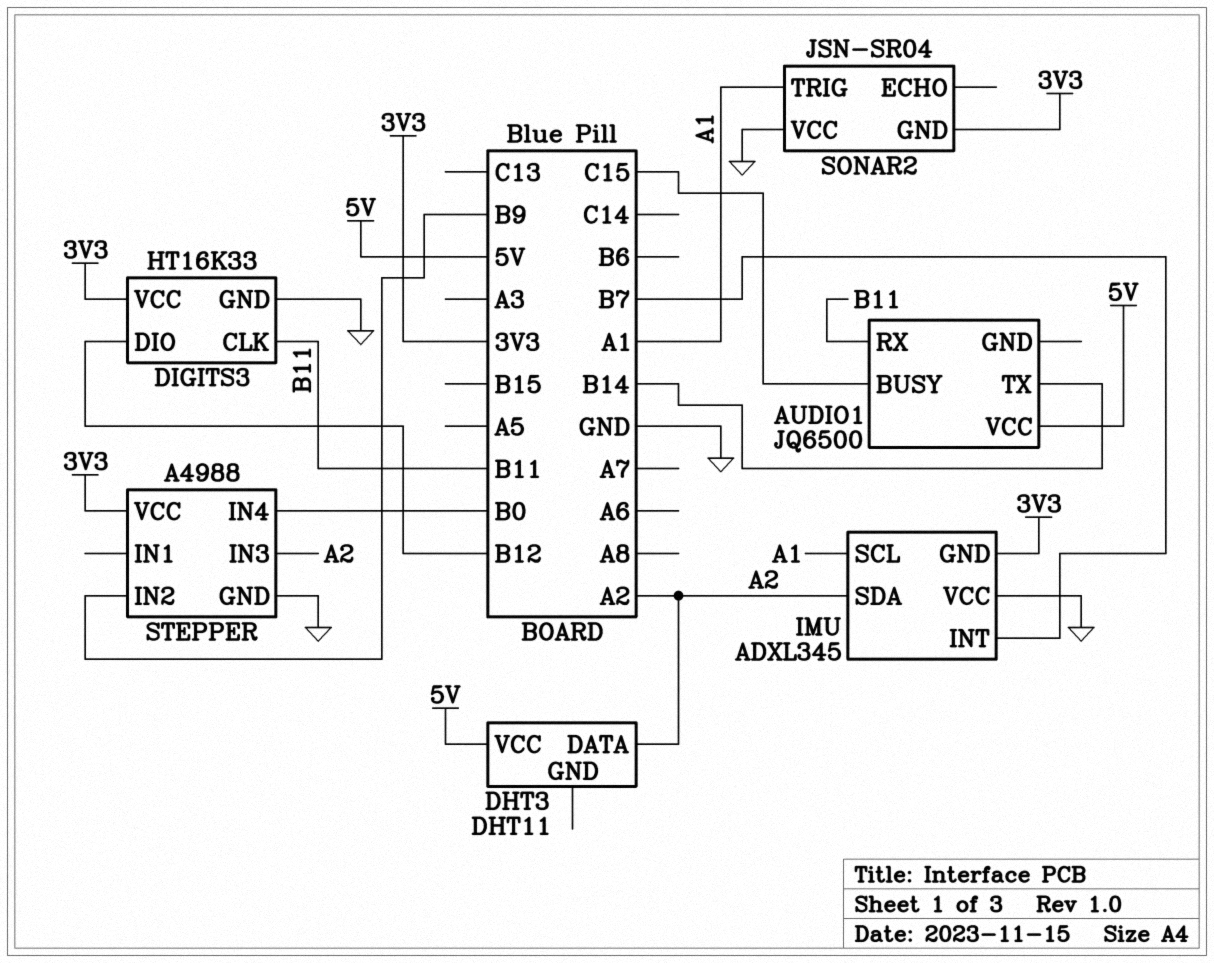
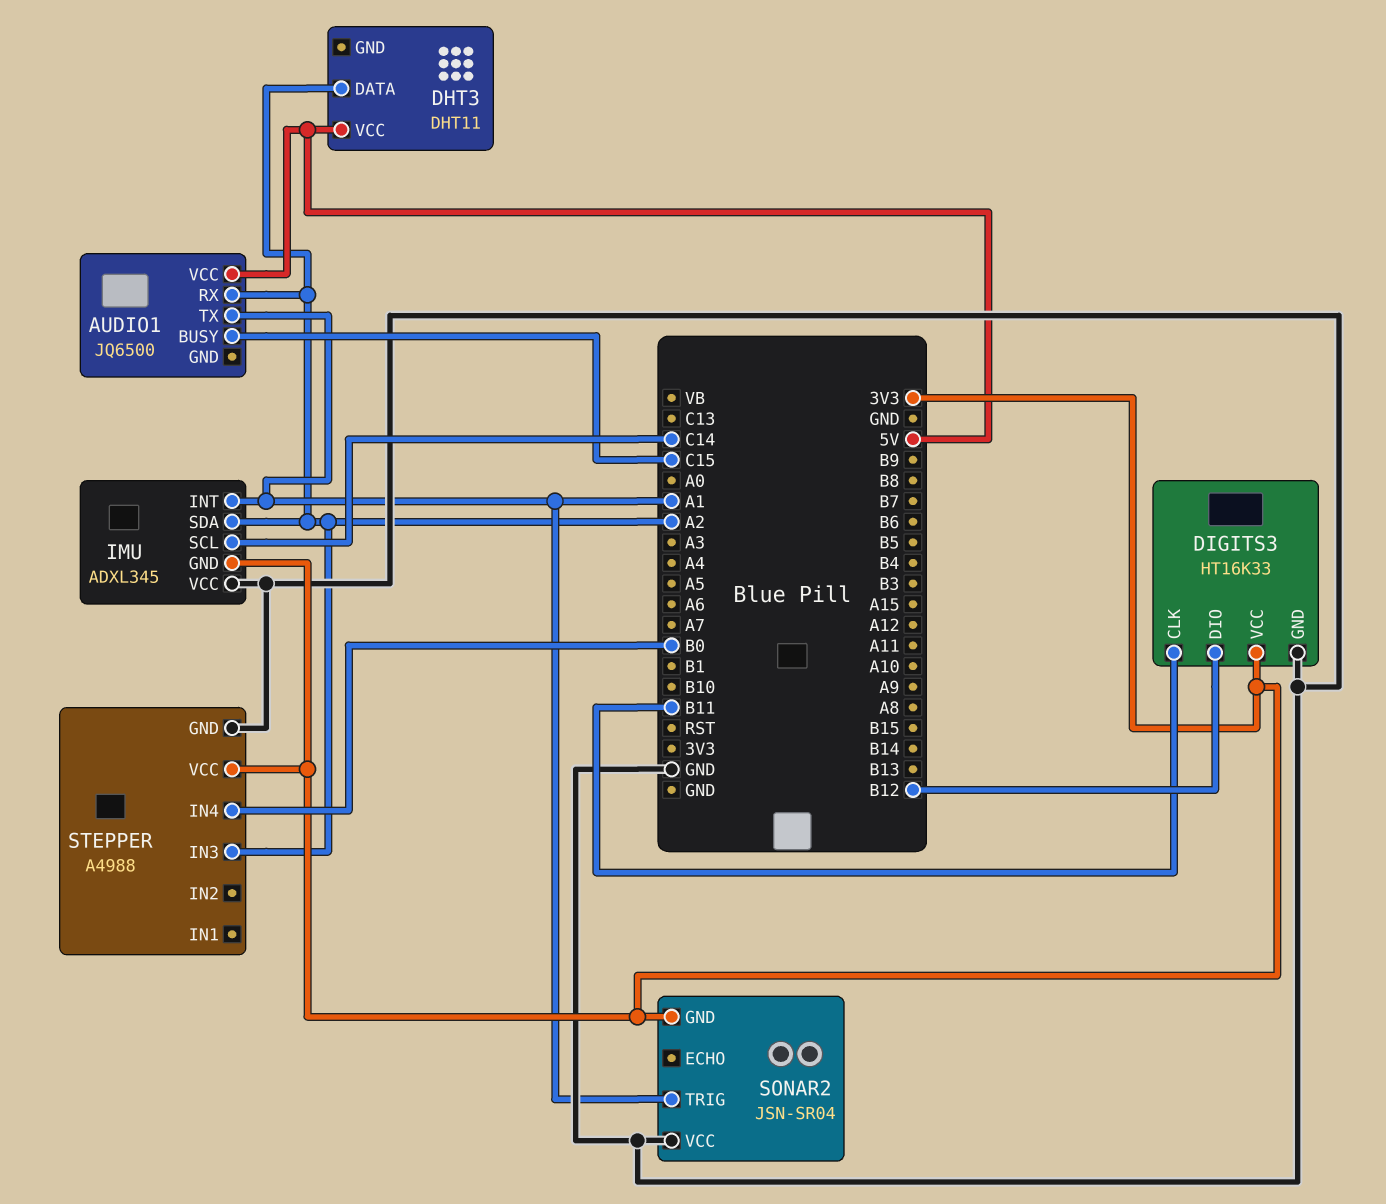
AUDIO1 pin RX: B11 -> A2
AUDIO1 pin TX: B14 -> A1
IMU pin INT: B7 -> A1
IMU pin SCL: A1 -> C14
STEPPER pin IN2: B9 -> none

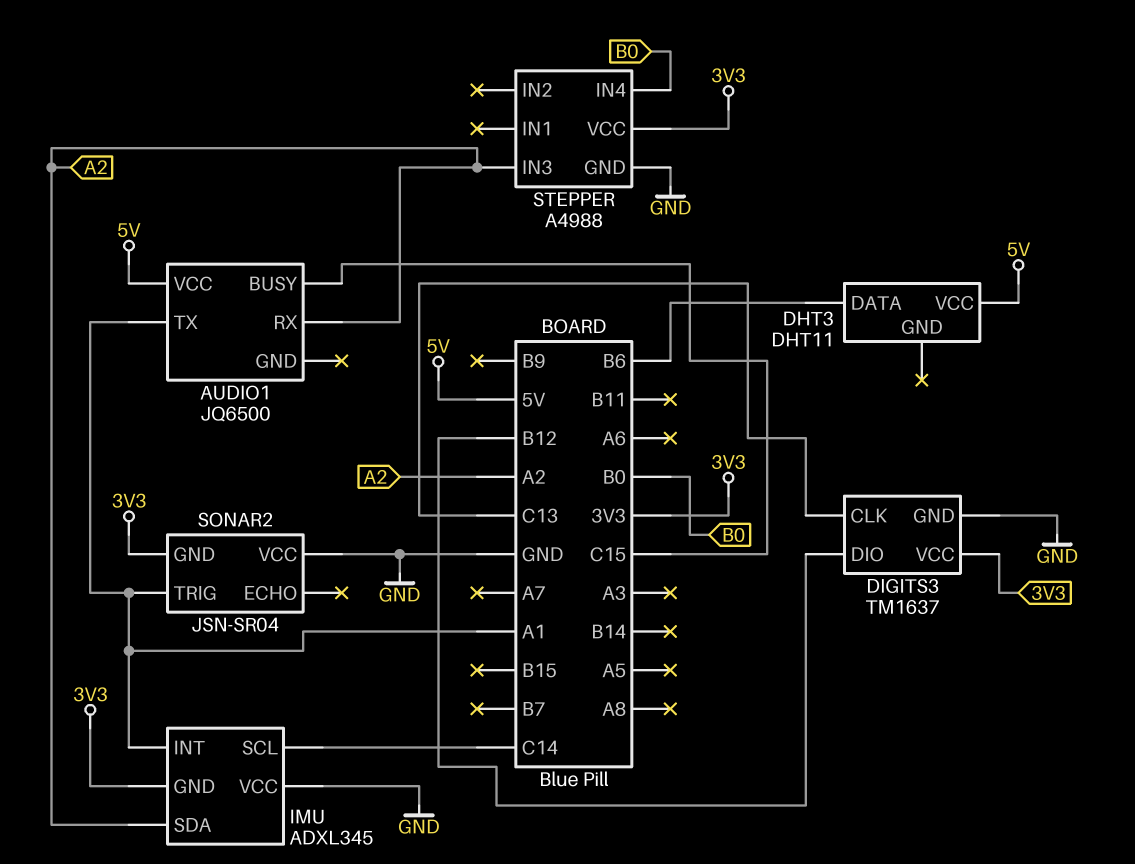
DHT3 pin DATA: A2 -> B6
DIGITS3: HT16K33 -> TM1637
DIGITS3 pin CLK: B11 -> C13

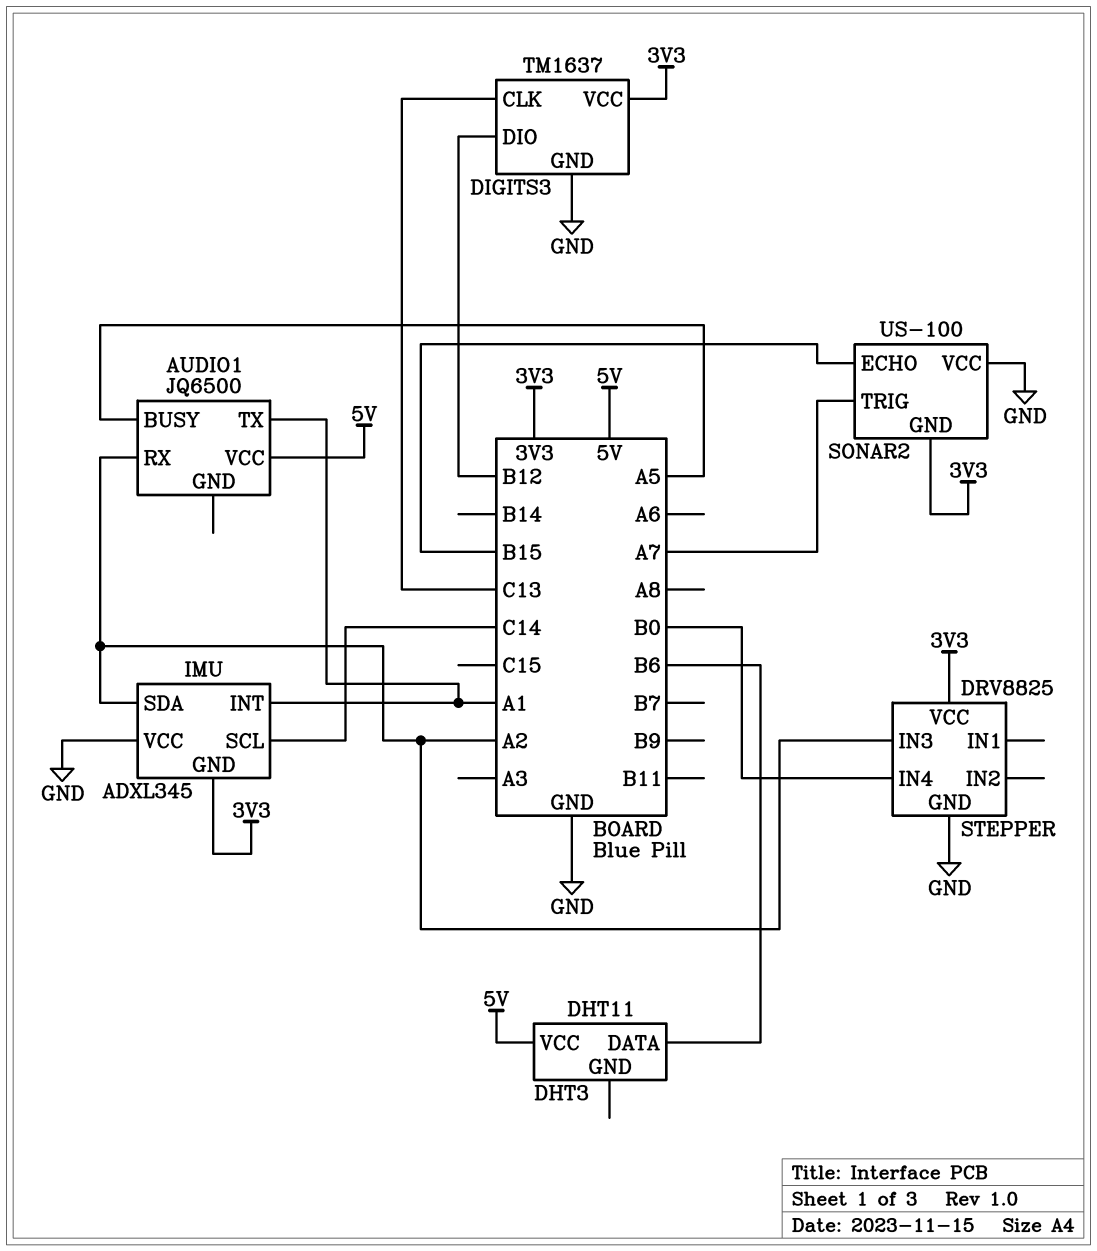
AUDIO1 pin BUSY: C15 -> A5
SONAR2: JSN-SR04 -> US-100
SONAR2 pin ECHO: none -> B15
SONAR2 pin TRIG: A1 -> A7
STEPPER: A4988 -> DRV8825

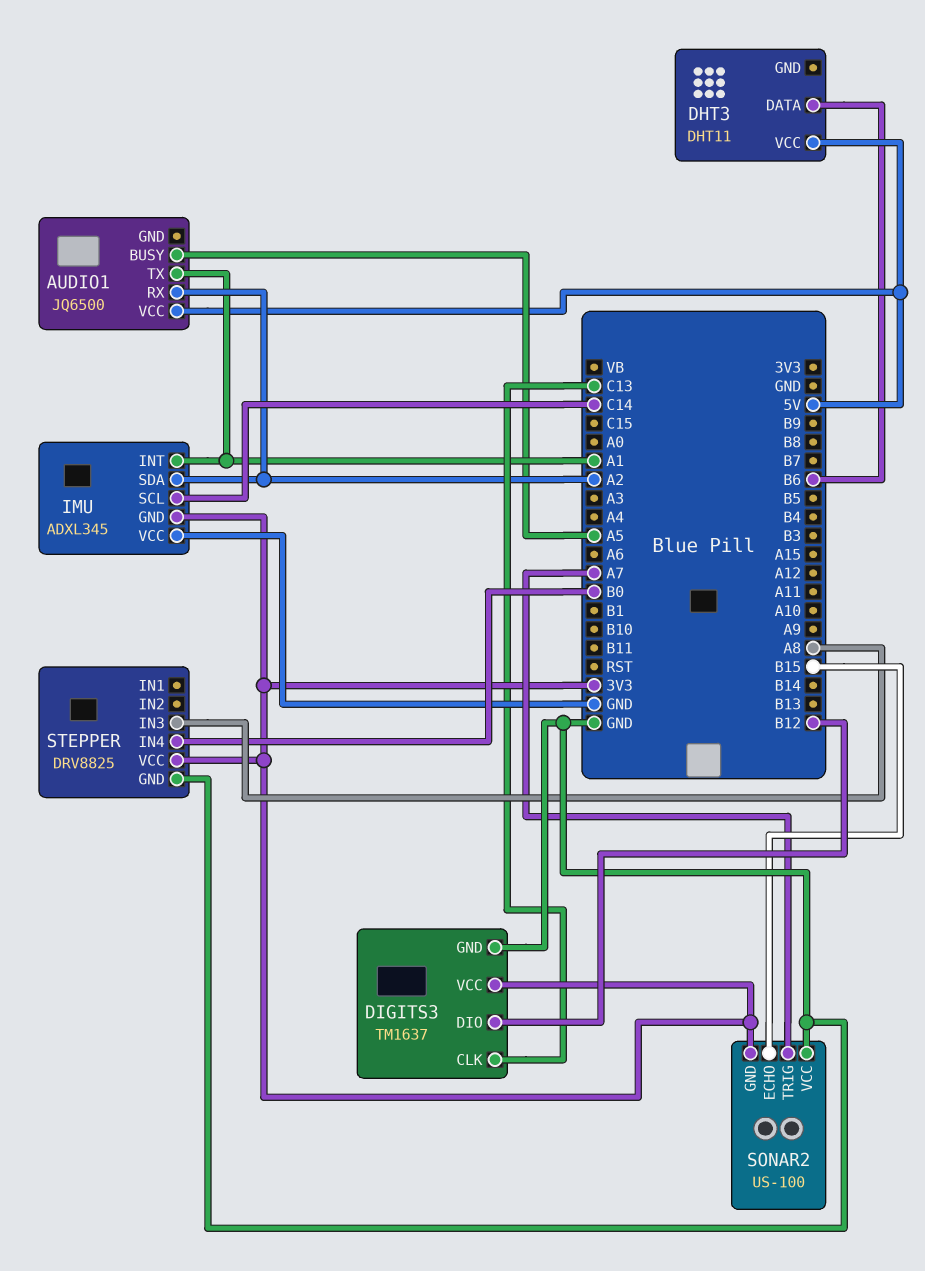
STEPPER pin IN3: A2 -> A8

